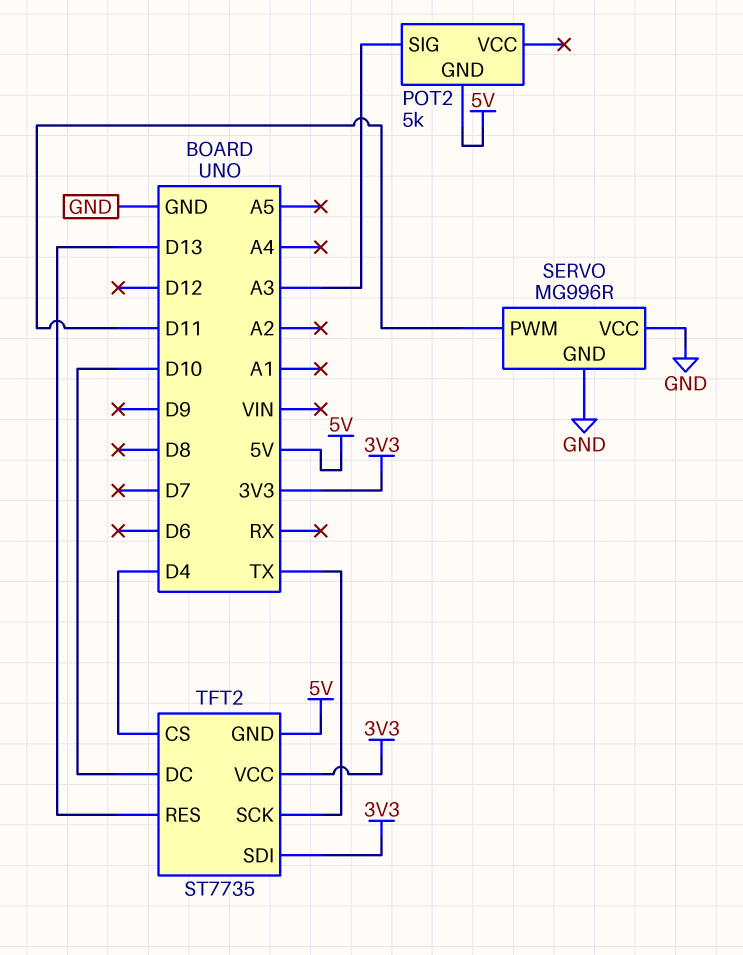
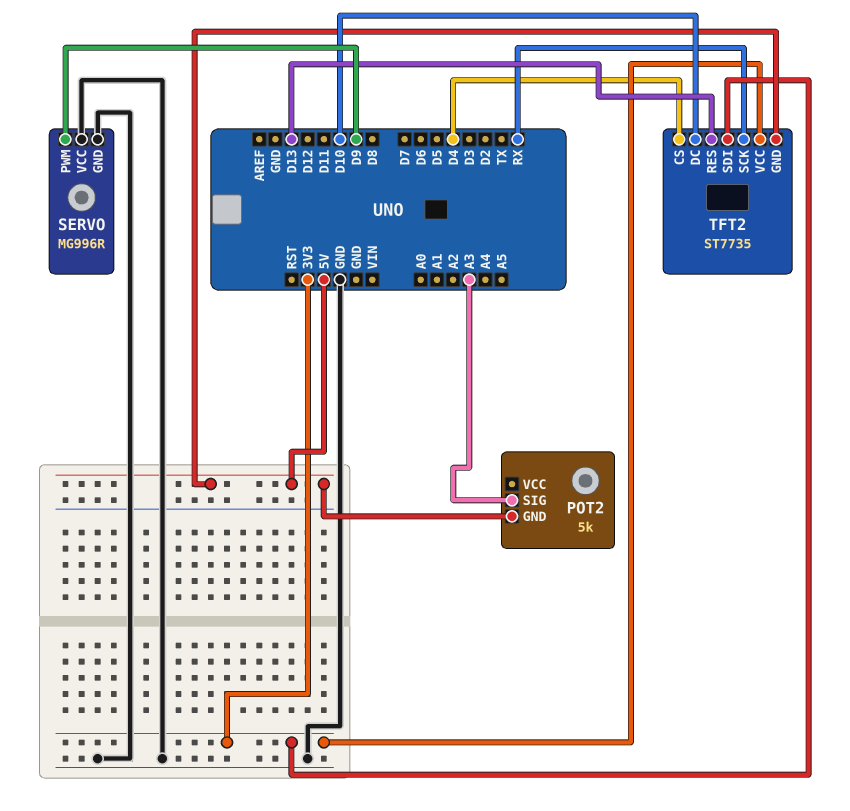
SERVO pin PWM: D11 -> D9
TFT2 pin SCK: TX -> RX

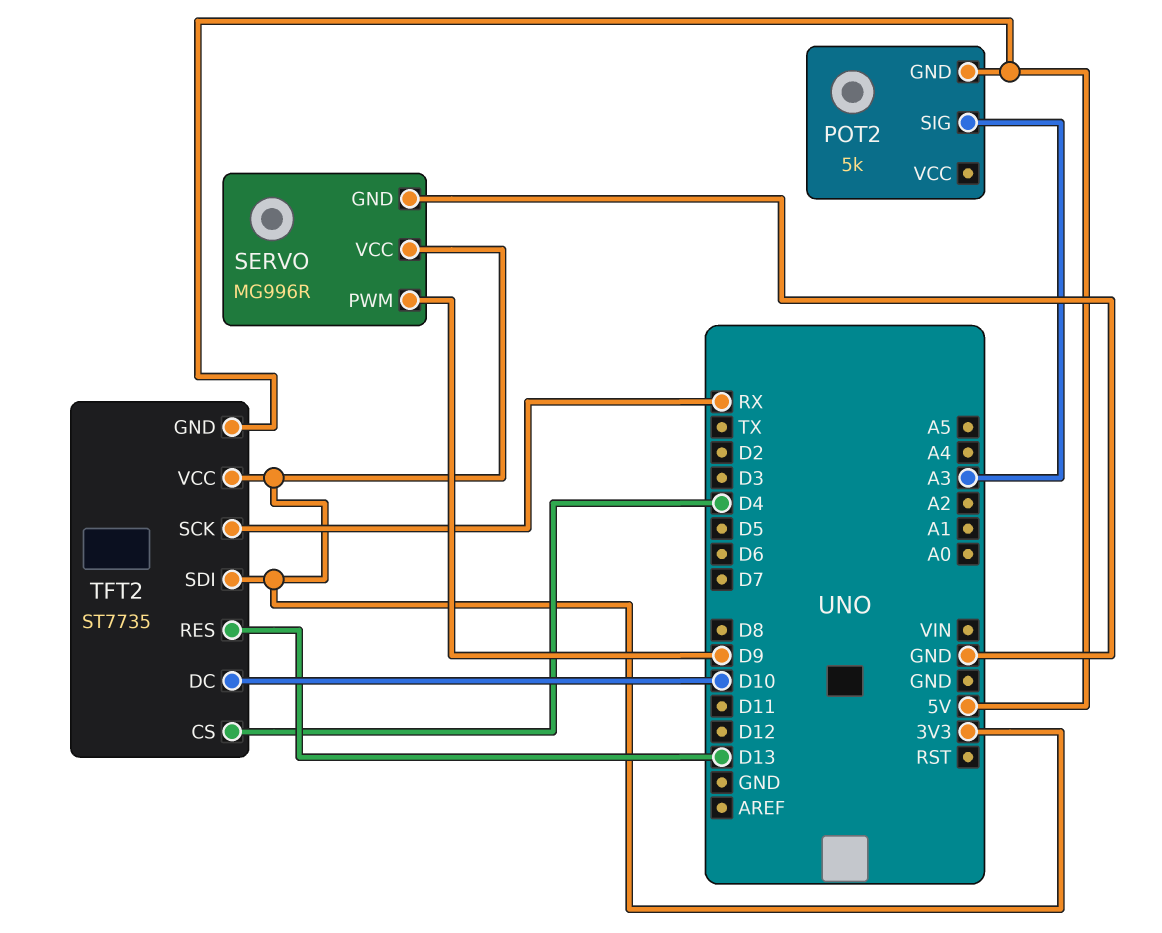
SERVO pin VCC: GND -> 3V3

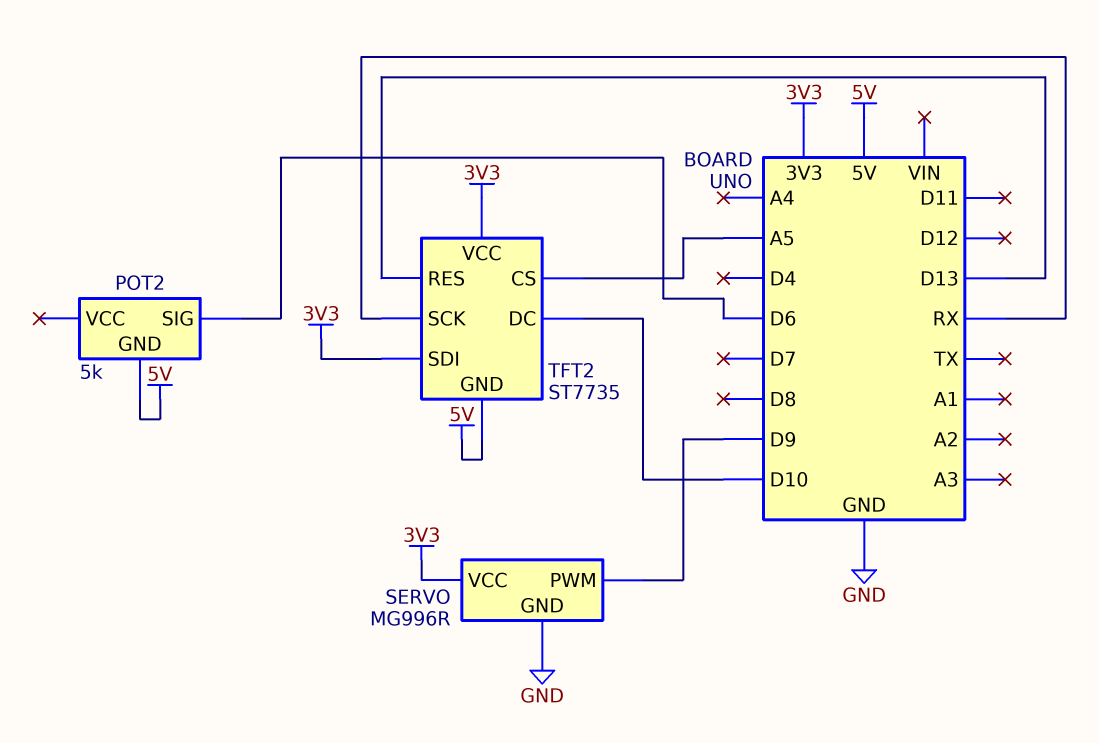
POT2 pin SIG: A3 -> D6
TFT2 pin CS: D4 -> A5

